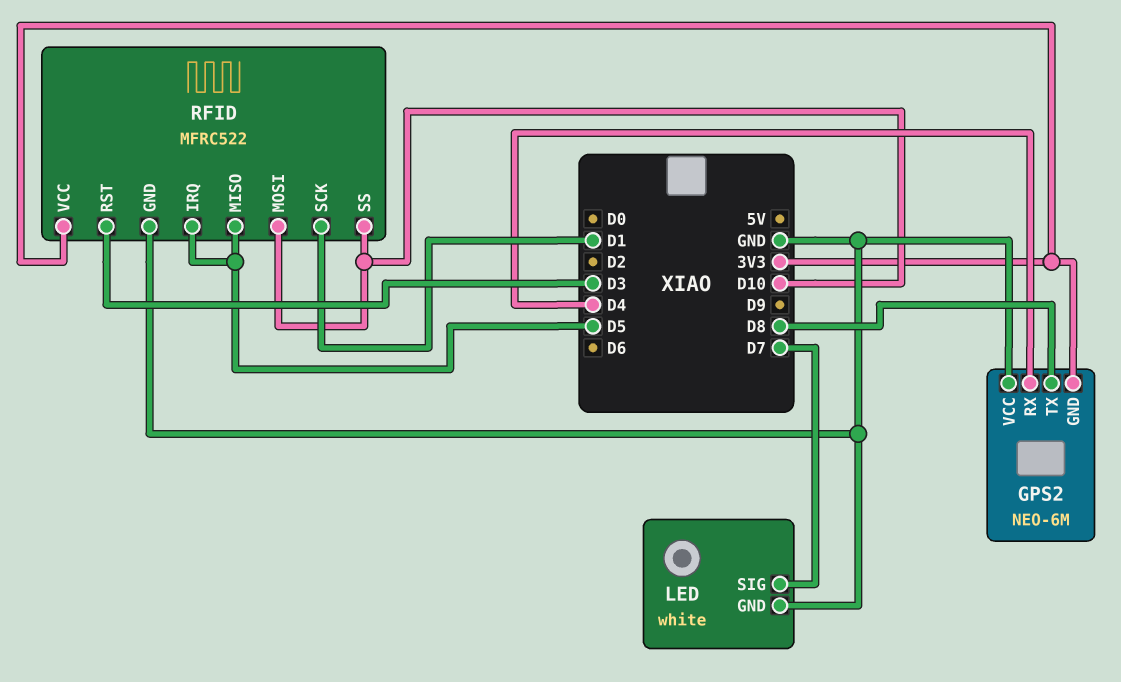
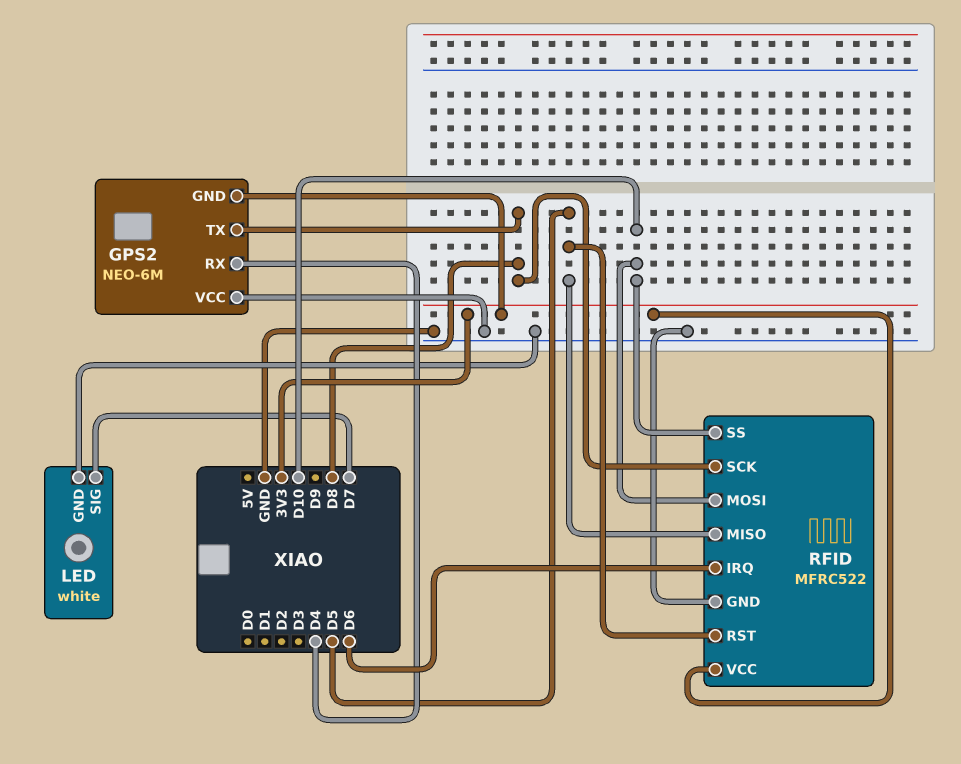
RFID pin IRQ: D5 -> D6
RFID pin RST: D3 -> D5
RFID pin SCK: D1 -> D8

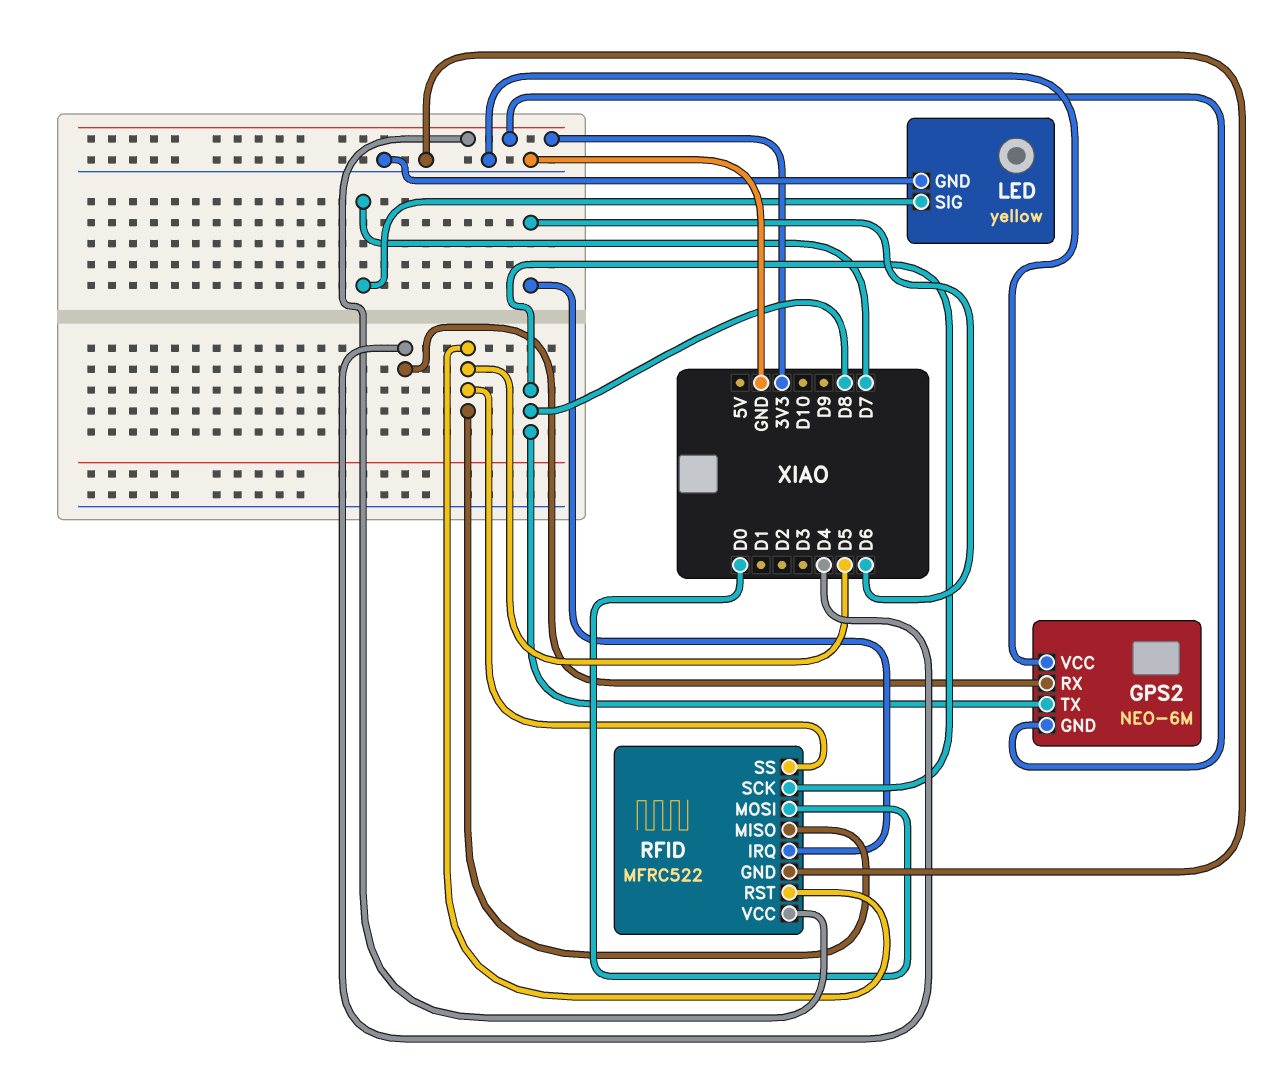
LED: white -> yellow
RFID pin MOSI: D10 -> D0
RFID pin SS: D10 -> D5

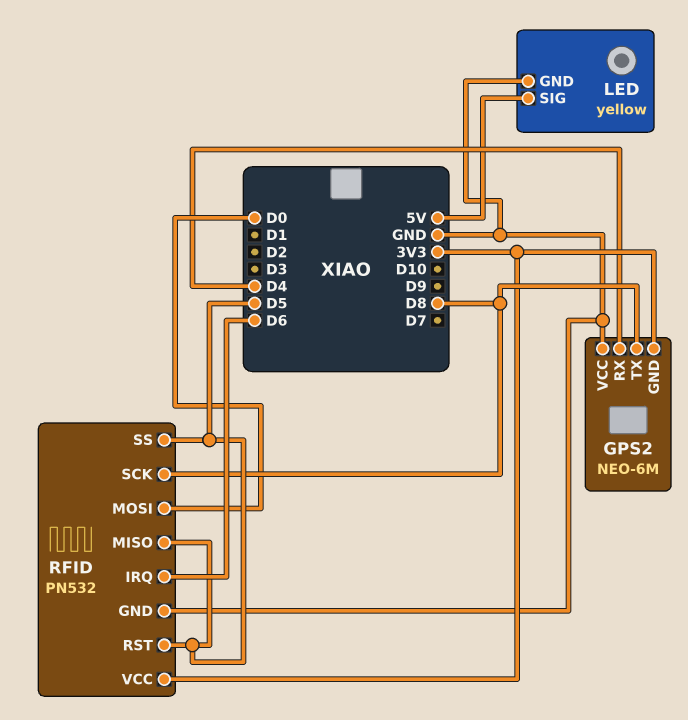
LED pin SIG: D7 -> 5V
RFID: MFRC522 -> PN532

